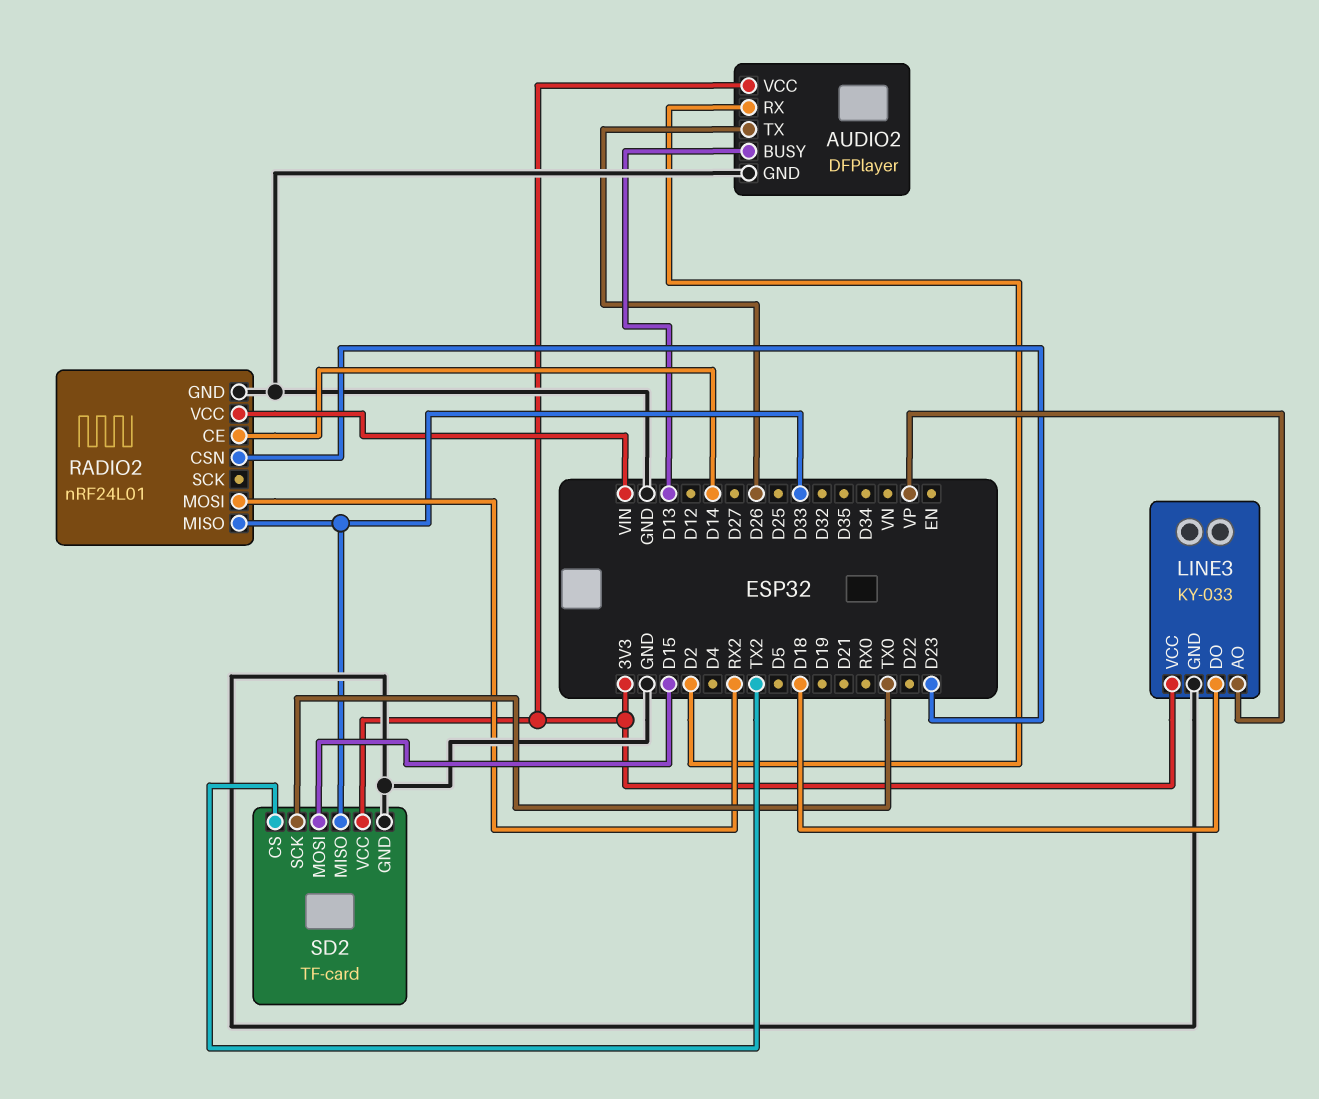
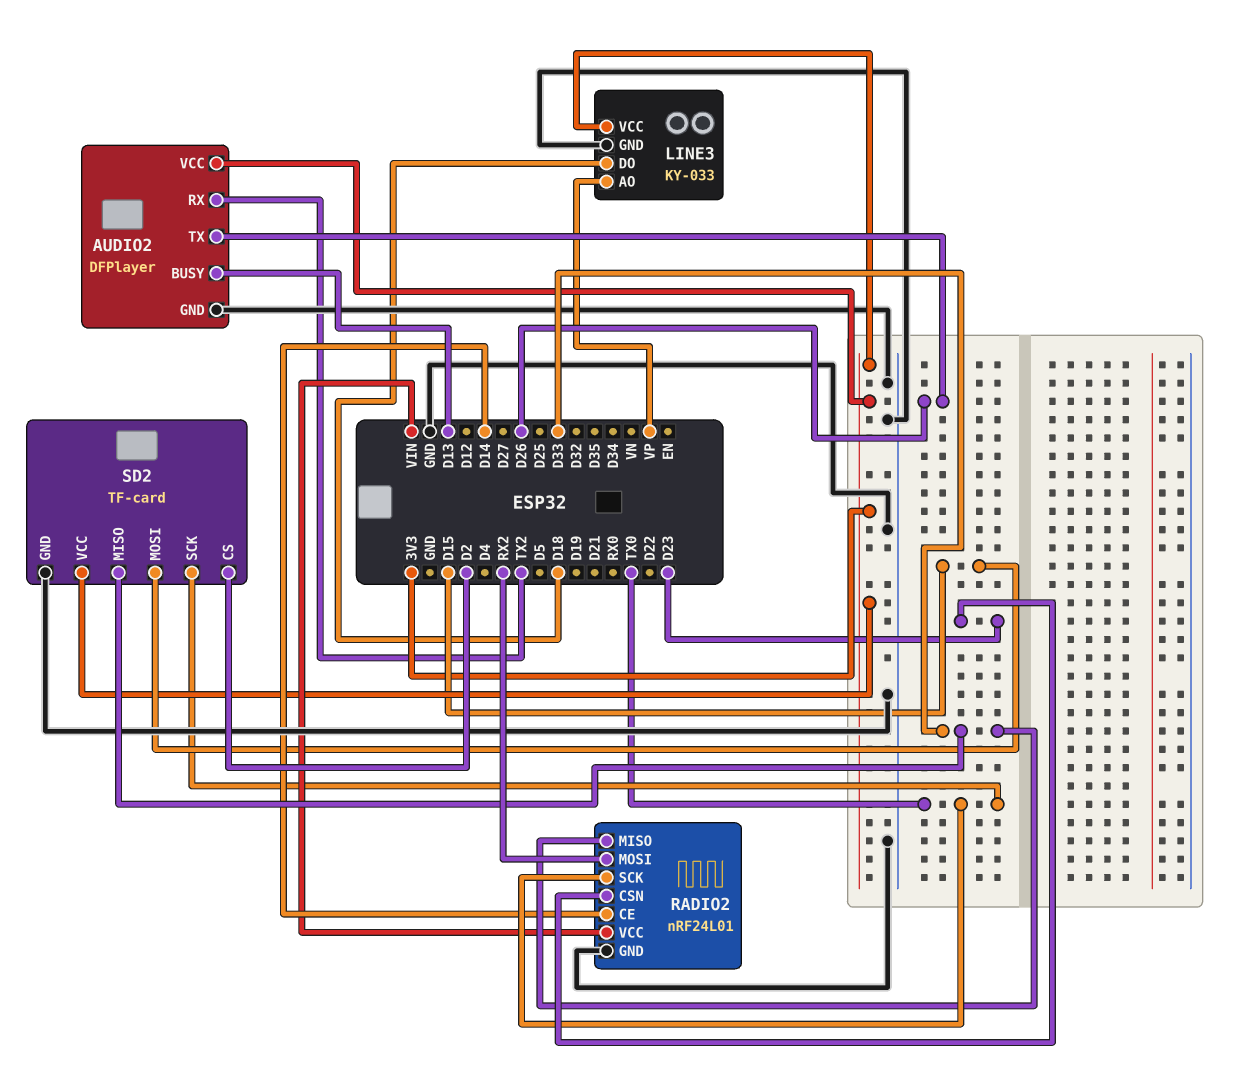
AUDIO2 pin RX: D2 -> TX2
RADIO2 pin SCK: none -> TX0
SD2 pin CS: TX2 -> D2

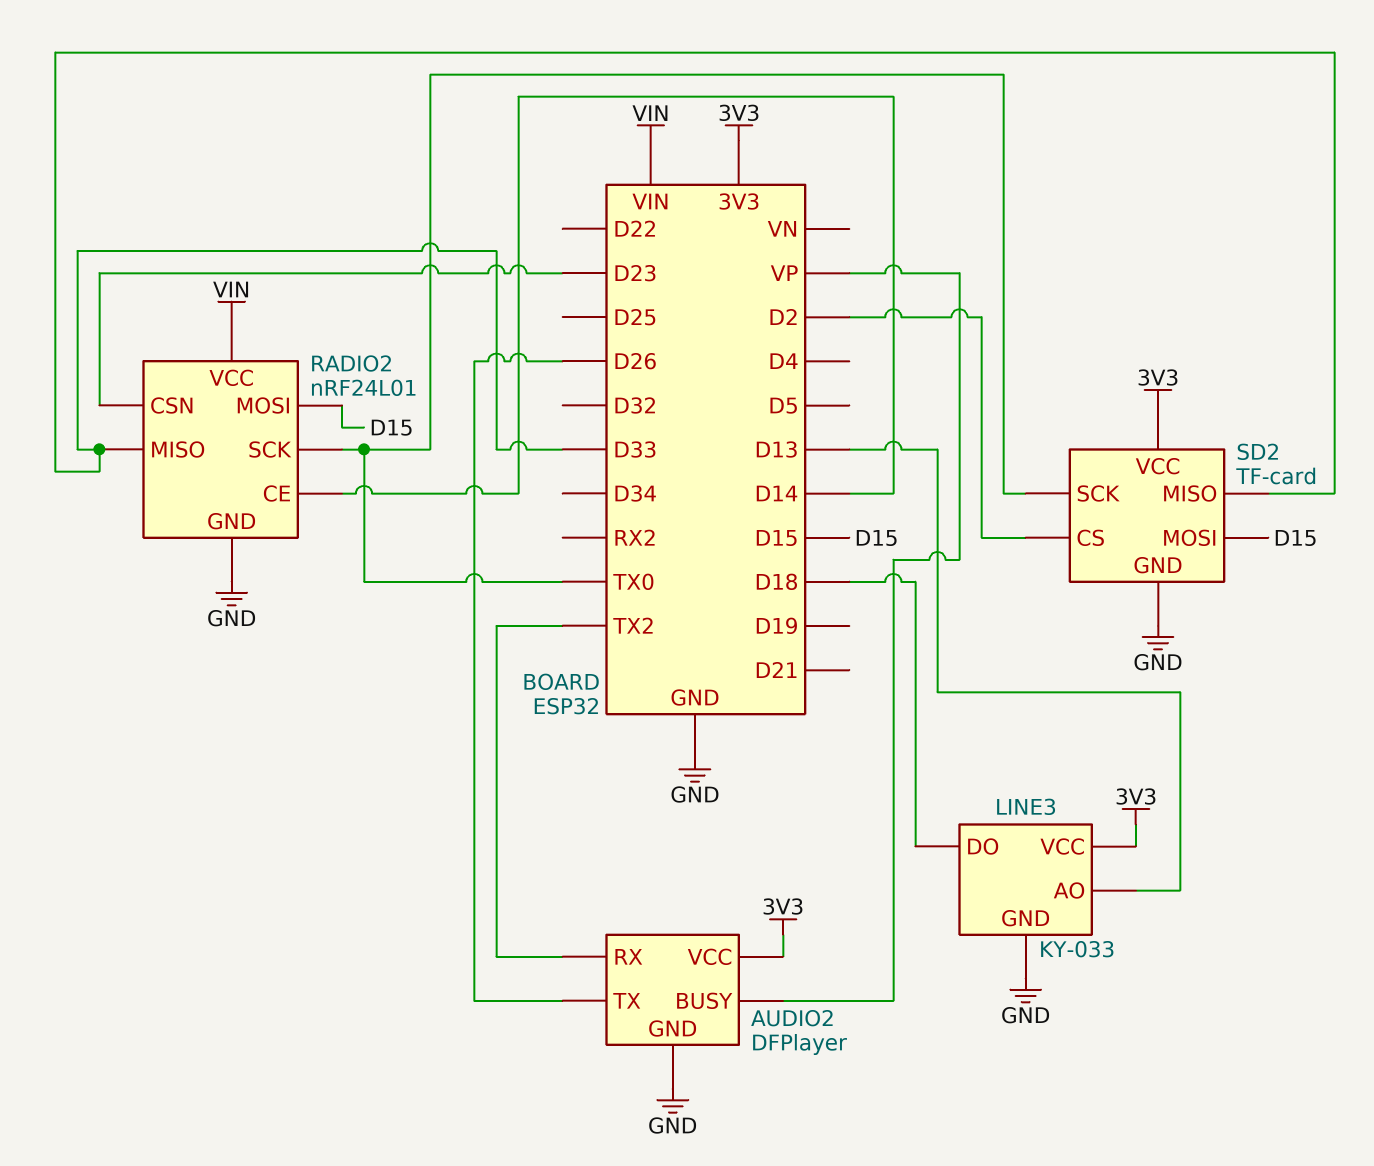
AUDIO2 pin BUSY: D13 -> VP
LINE3 pin AO: VP -> D13
RADIO2 pin MOSI: RX2 -> D15

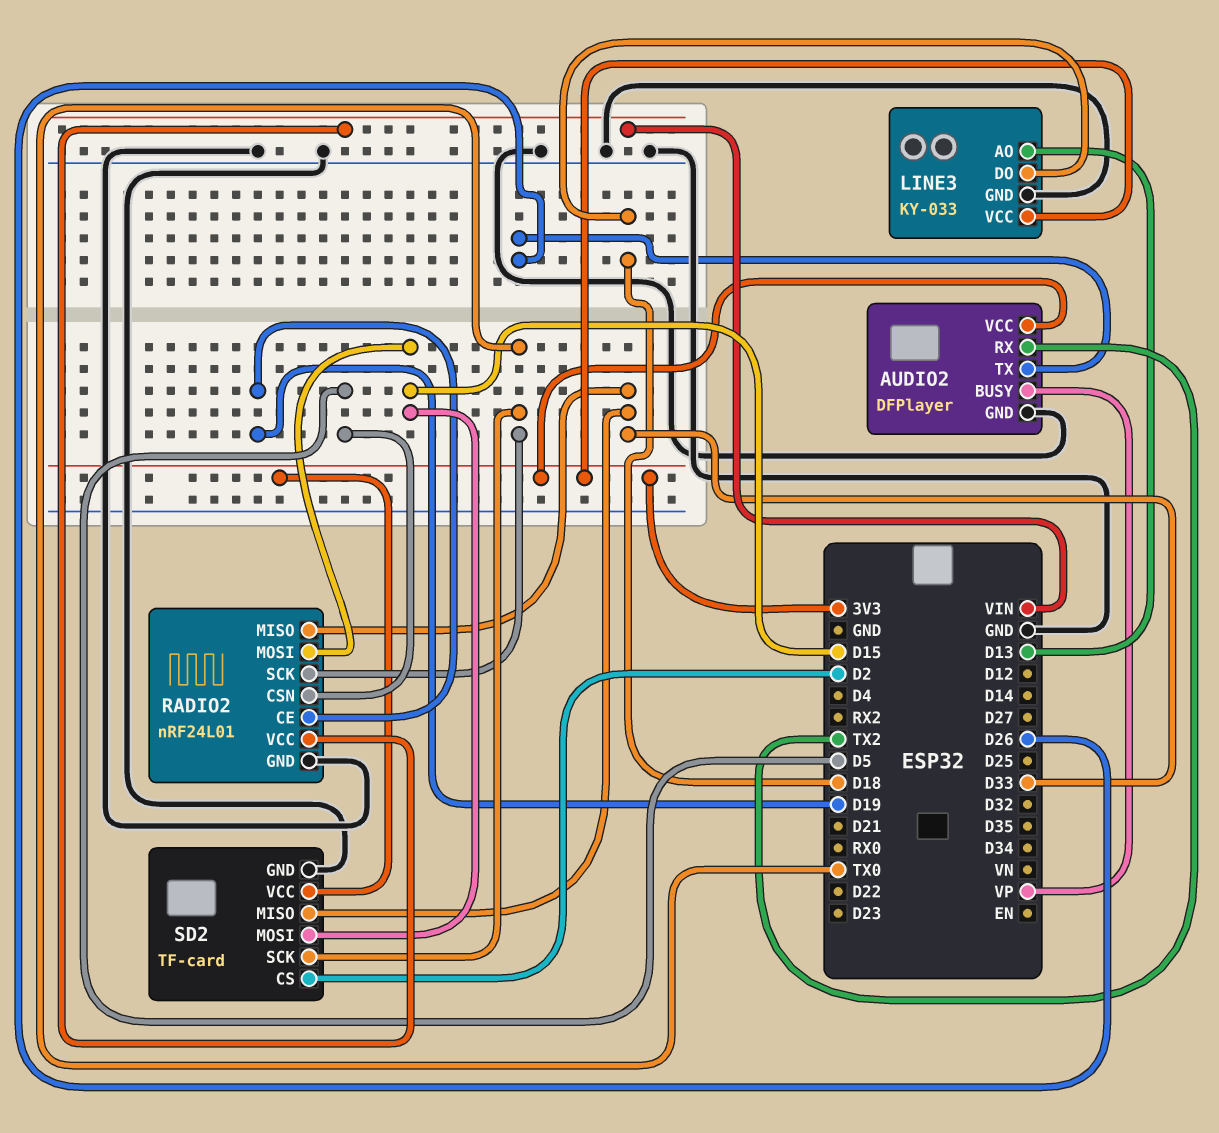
RADIO2 pin CE: D14 -> D19
RADIO2 pin CSN: D23 -> D5

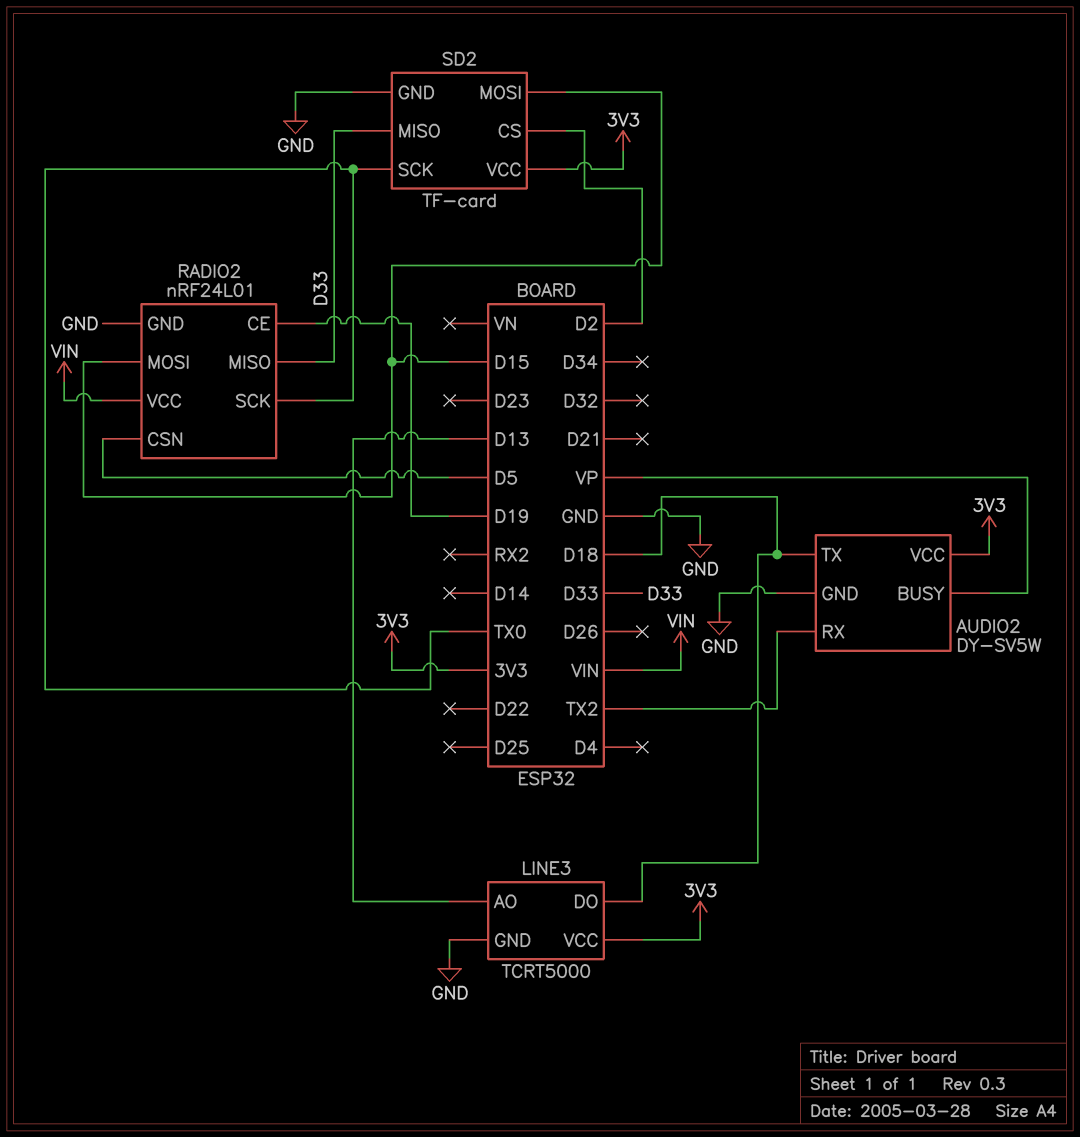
AUDIO2: DFPlayer -> DY-SV5W
AUDIO2 pin TX: D26 -> D18
LINE3: KY-033 -> TCRT5000

